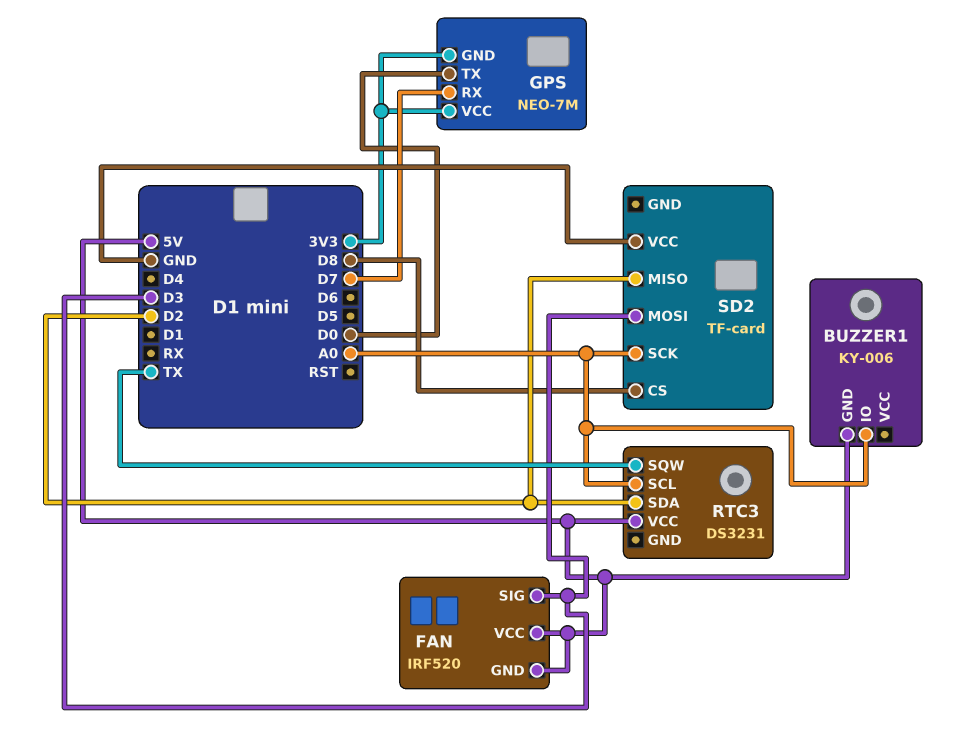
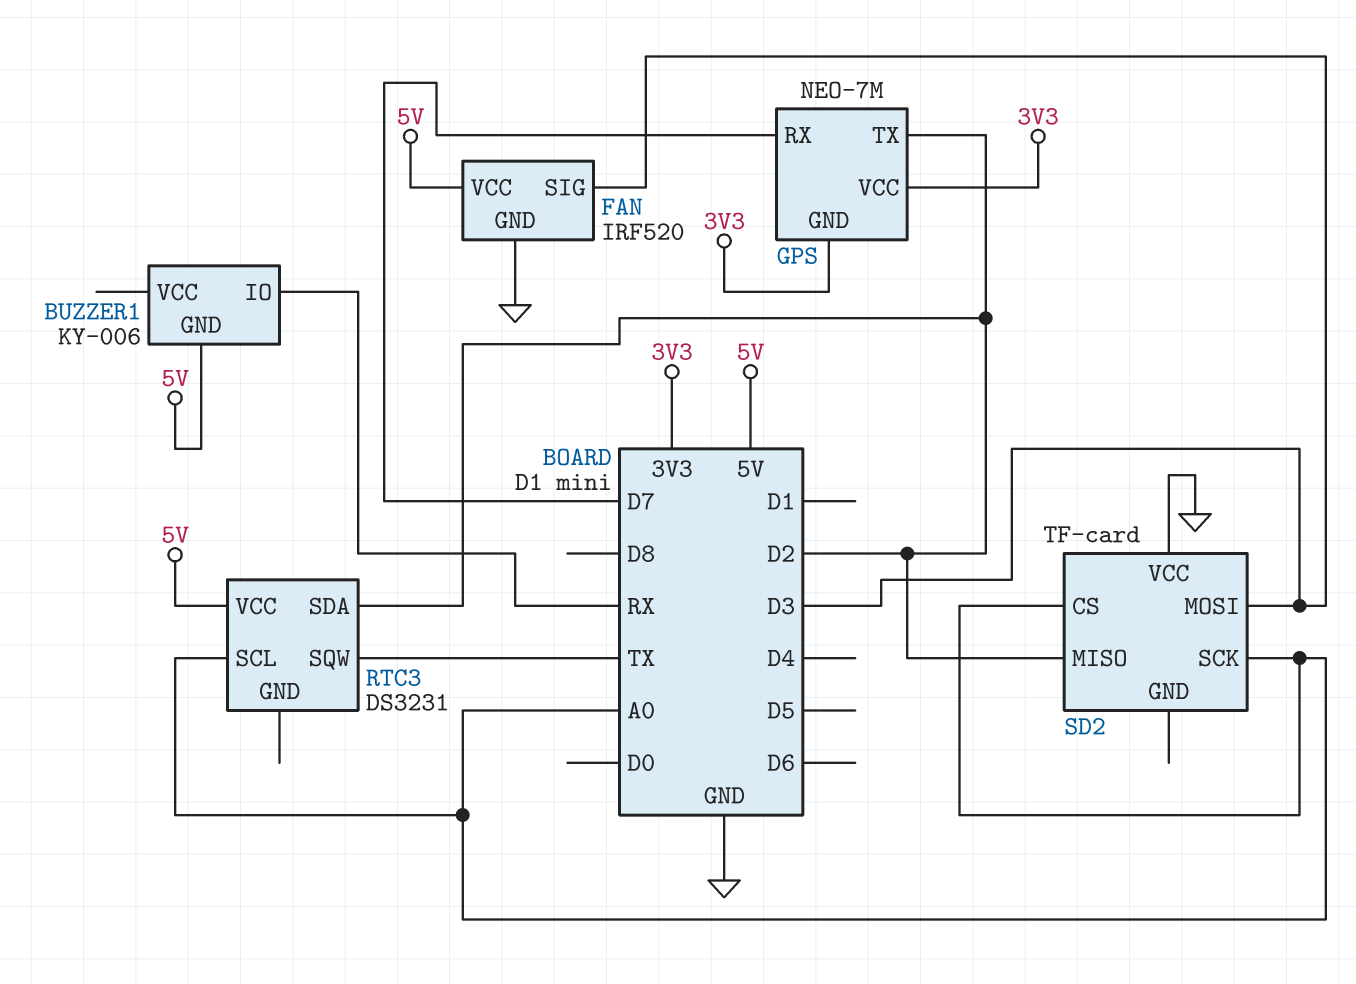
BUZZER1 pin IO: A0 -> RX
FAN pin GND: 5V -> GND
GPS pin TX: D0 -> D2
SD2 pin CS: D8 -> A0

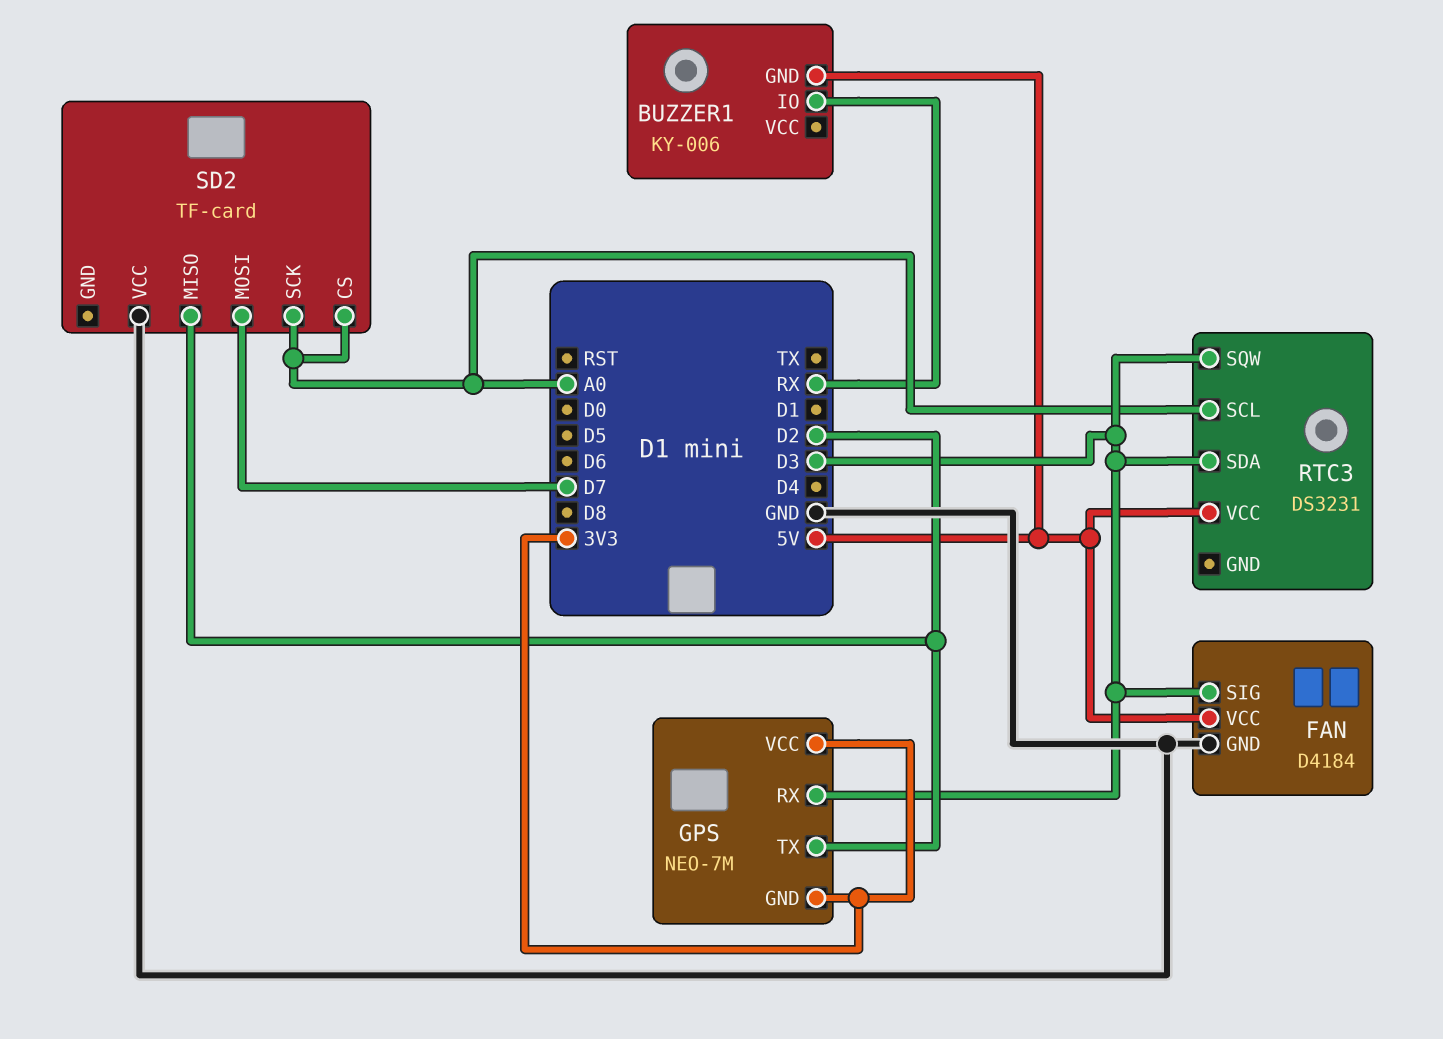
FAN: IRF520 -> D4184
GPS pin RX: D7 -> D3
RTC3 pin SDA: D2 -> D3
RTC3 pin SQW: TX -> D3
SD2 pin MOSI: D3 -> D7

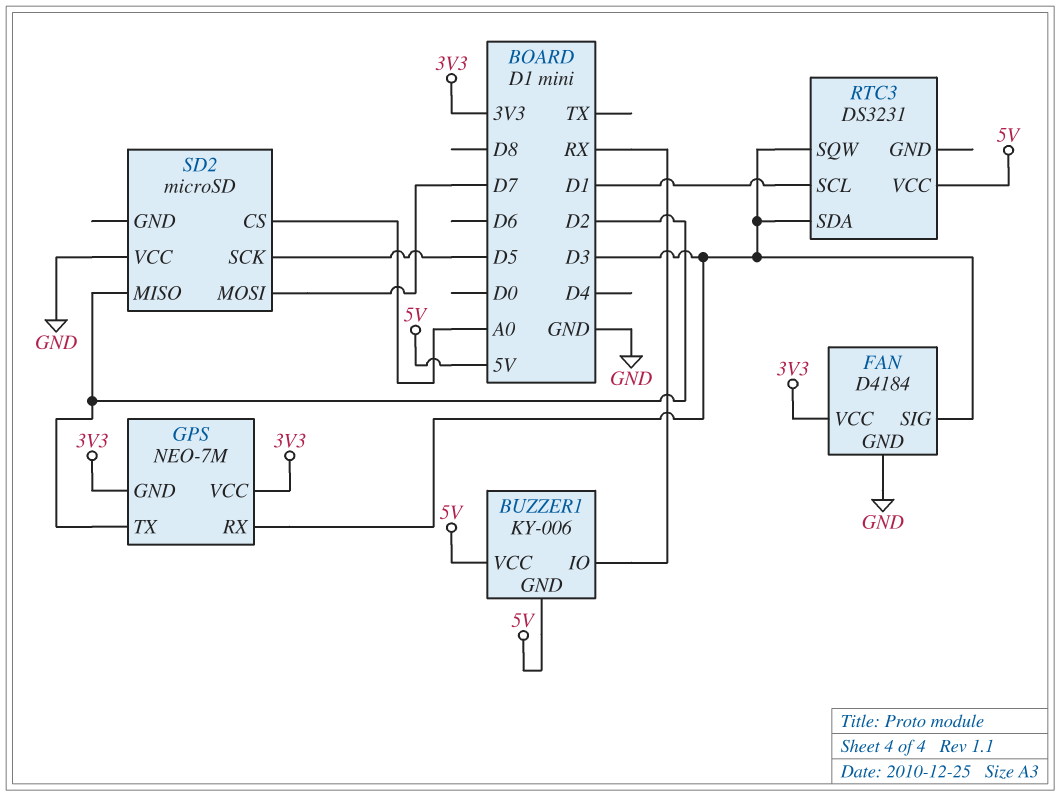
BUZZER1 pin VCC: none -> 5V
FAN pin VCC: 5V -> 3V3
RTC3 pin SCL: A0 -> D1
SD2: TF-card -> microSD
SD2 pin SCK: A0 -> D5

